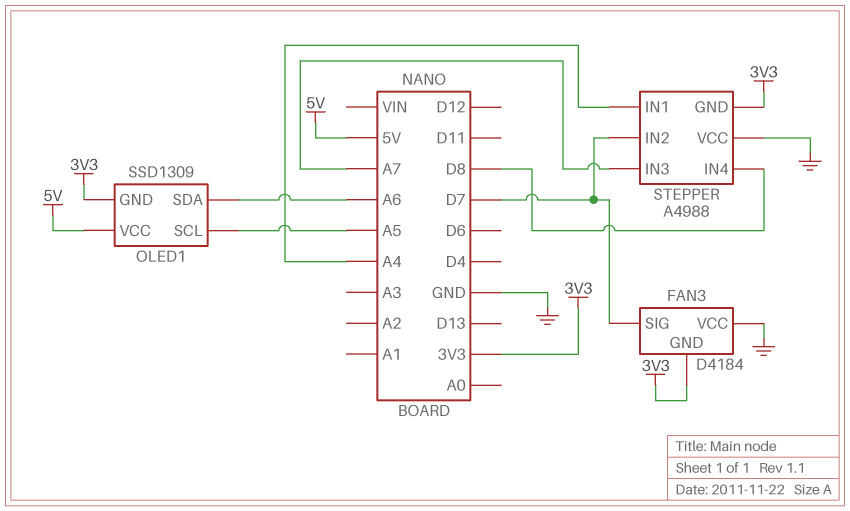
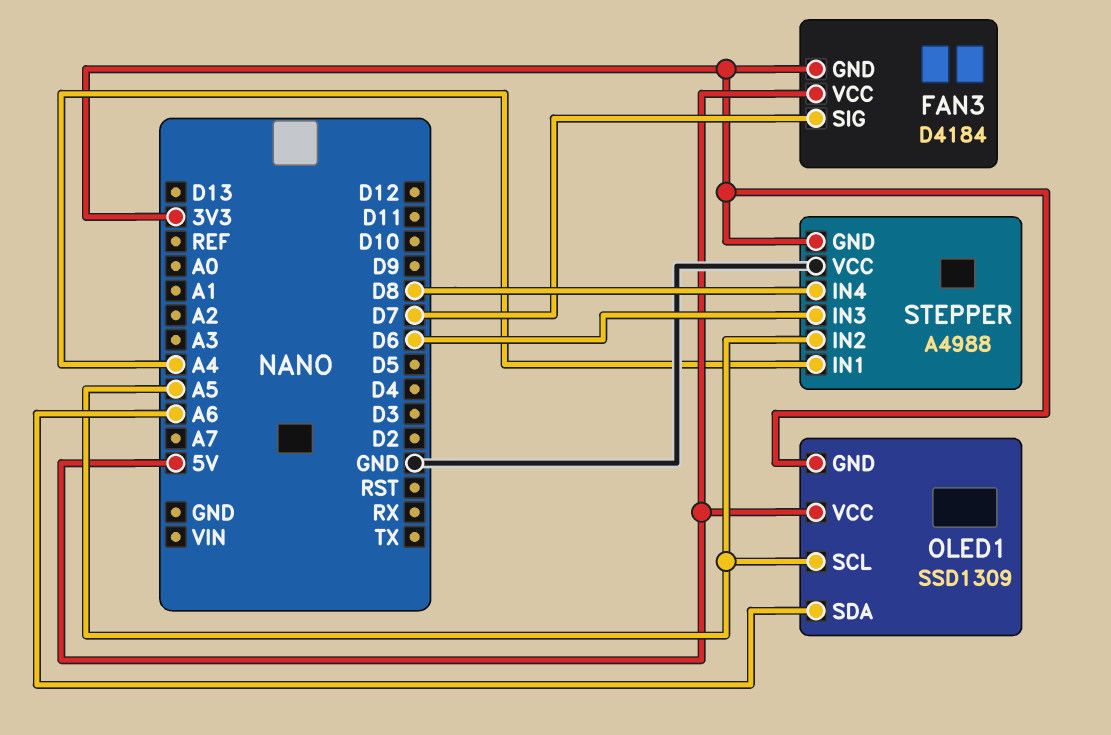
FAN3 pin VCC: GND -> 5V
STEPPER pin IN2: D7 -> A5
STEPPER pin IN3: A7 -> D6

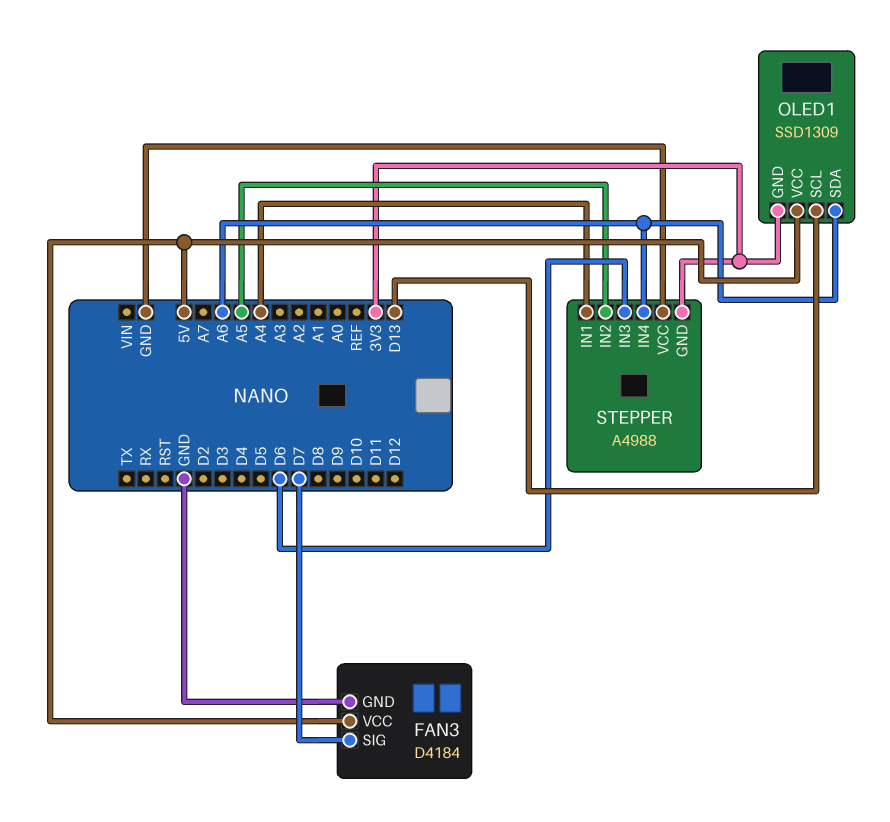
FAN3 pin GND: 3V3 -> GND
OLED1 pin SCL: A5 -> D13
STEPPER pin IN4: D8 -> A6

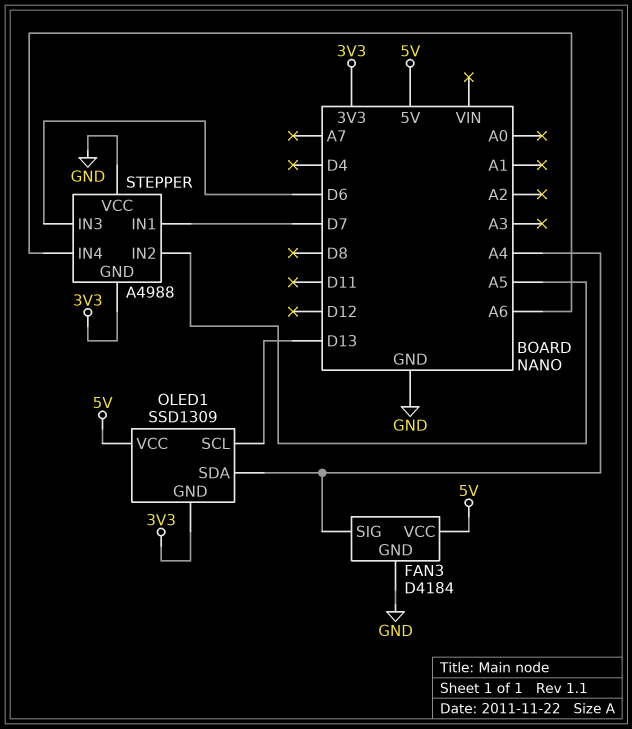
FAN3 pin SIG: D7 -> A4
OLED1 pin SDA: A6 -> A4
STEPPER pin IN1: A4 -> D7

